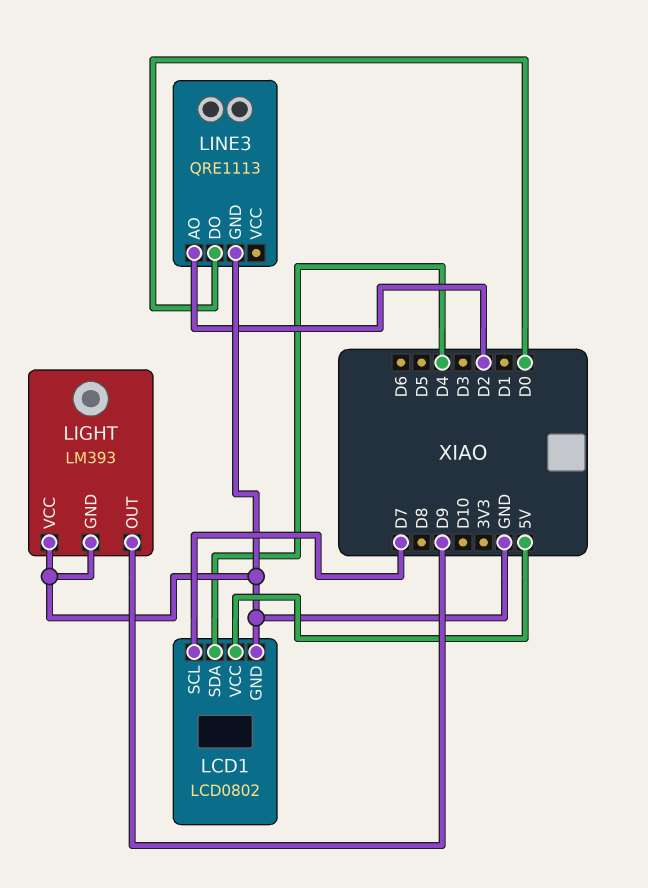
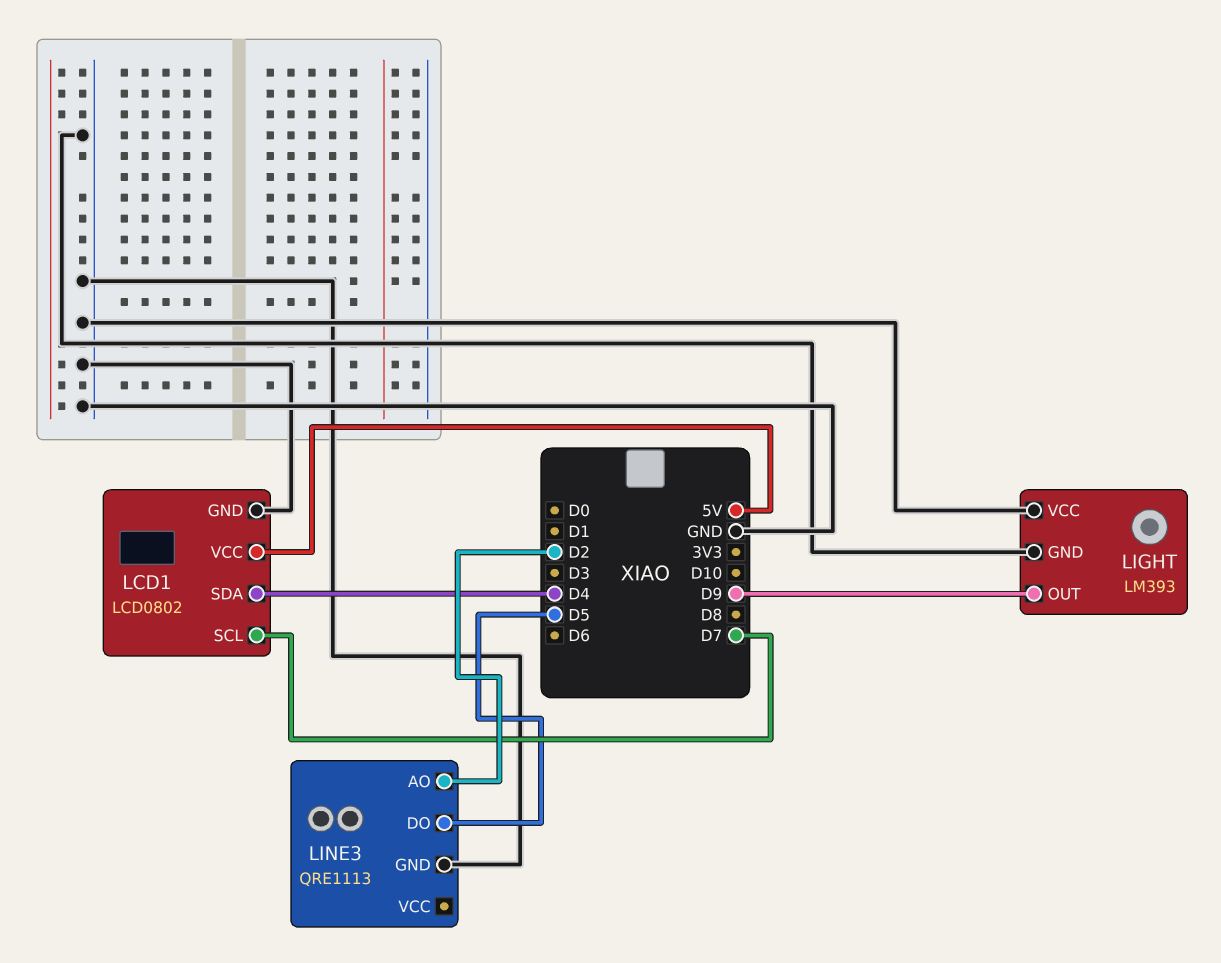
LINE3 pin DO: D0 -> D5

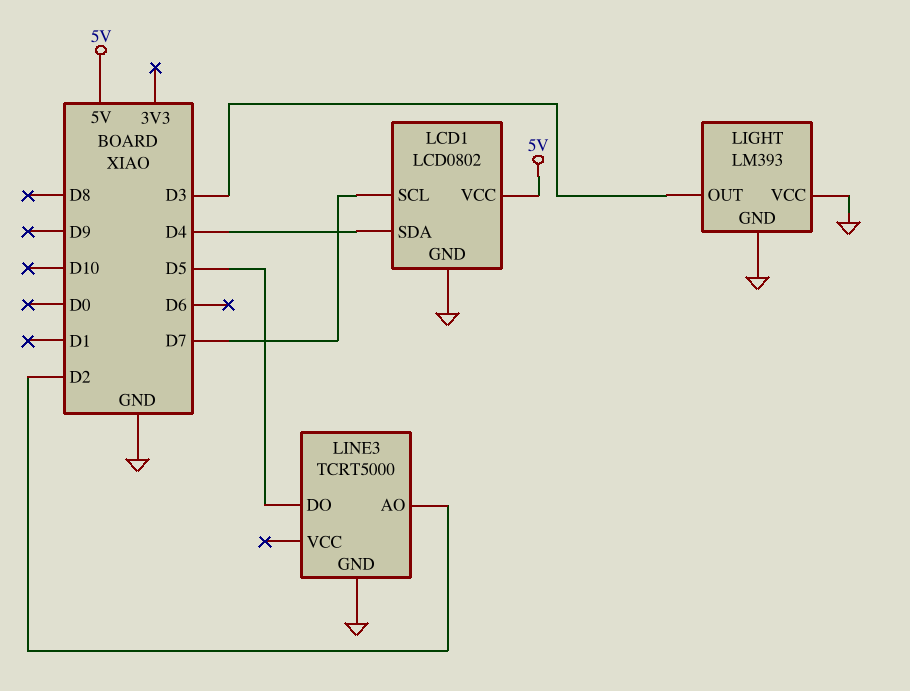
LIGHT pin OUT: D9 -> D3
LINE3: QRE1113 -> TCRT5000

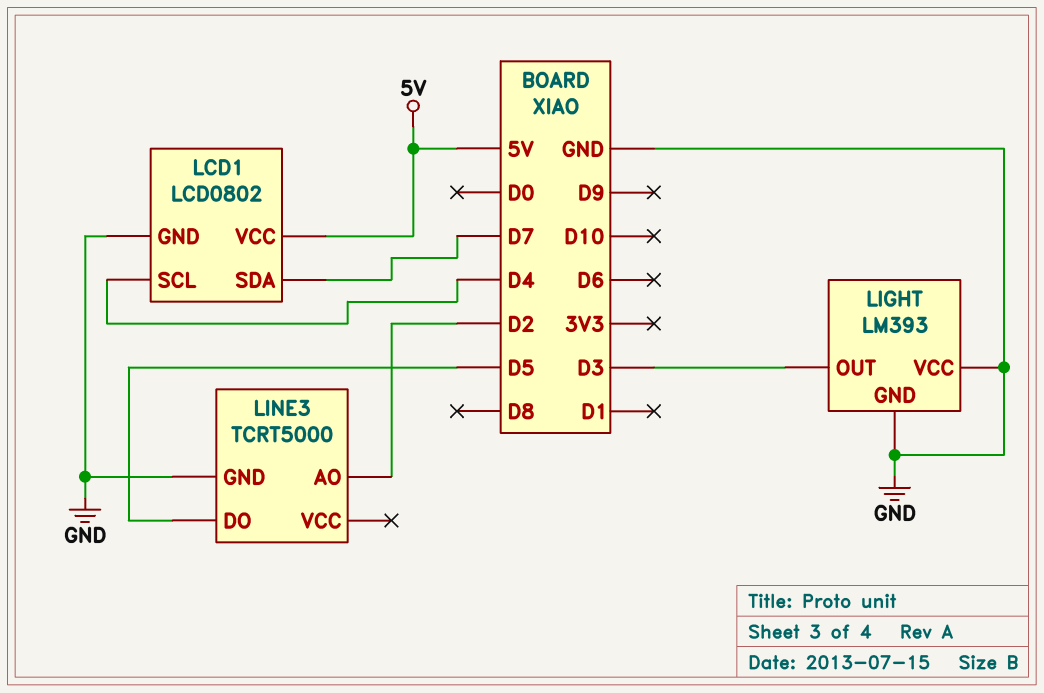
LCD1 pin SCL: D7 -> D4
LCD1 pin SDA: D4 -> D7

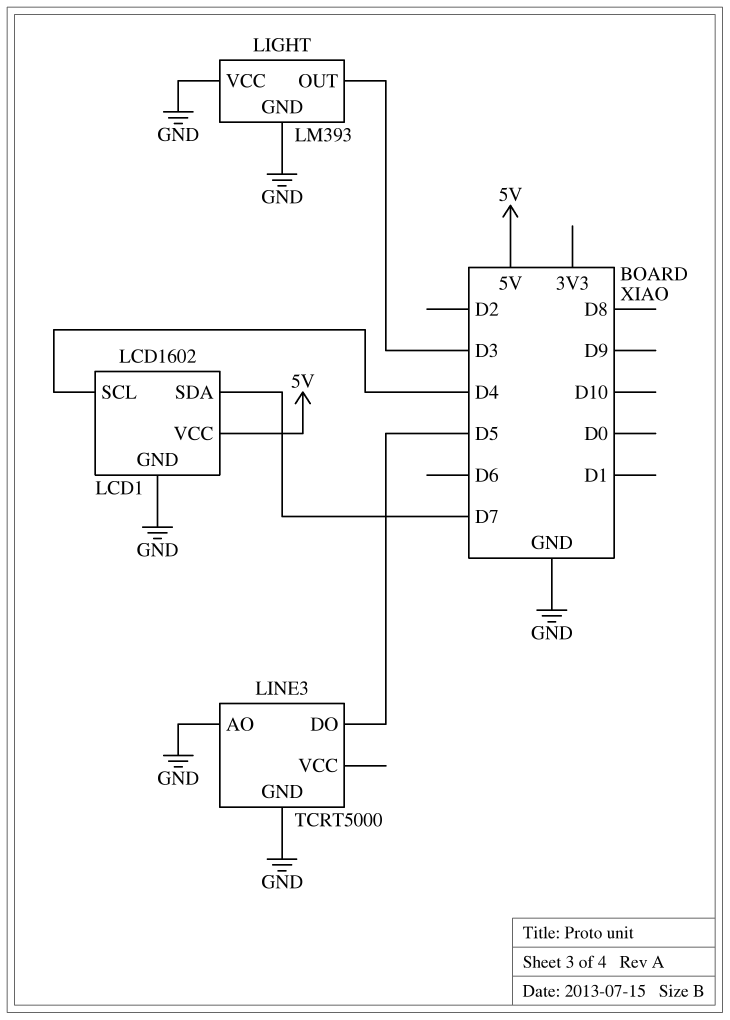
LCD1: LCD0802 -> LCD1602
LINE3 pin AO: D2 -> GND

